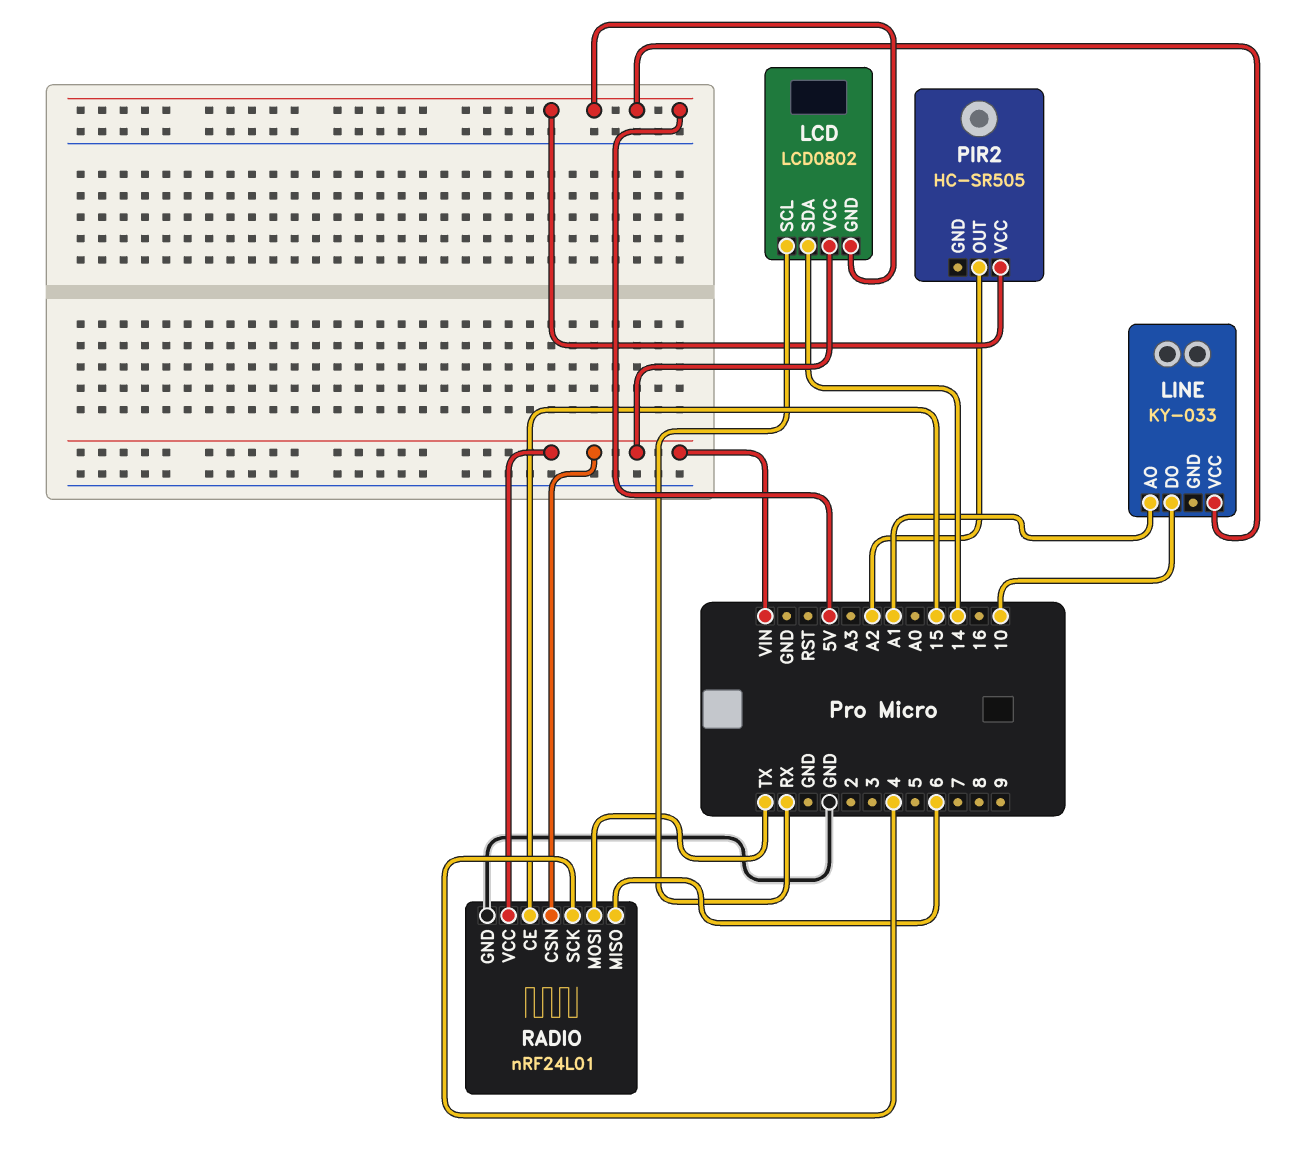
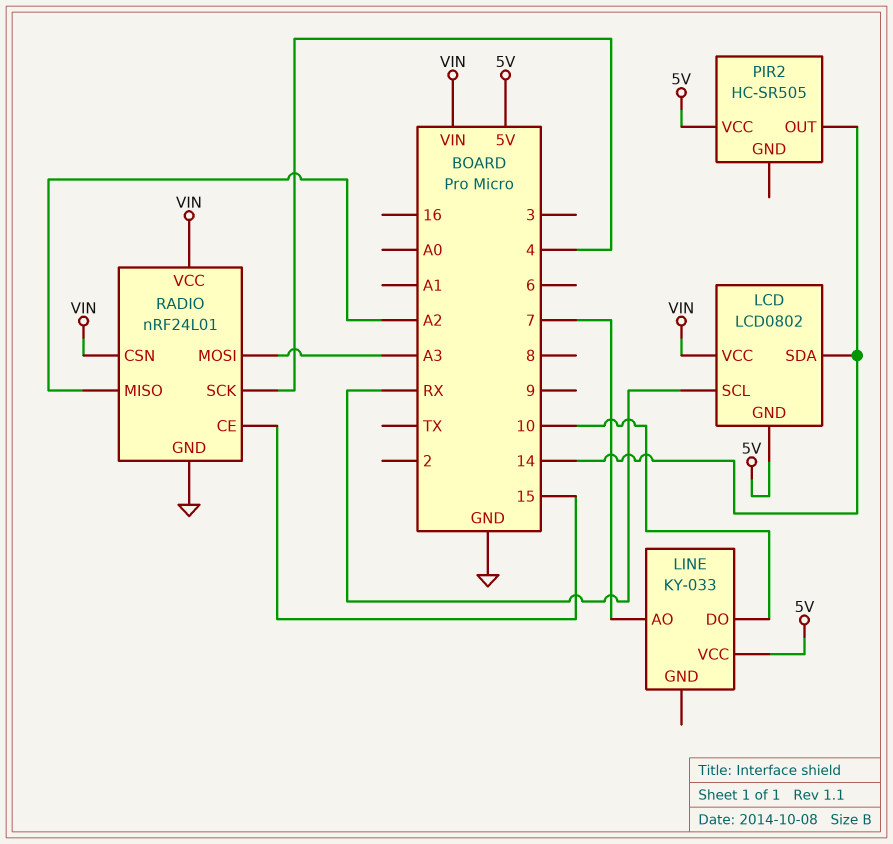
LINE pin AO: A1 -> 7
PIR2 pin OUT: A2 -> 14
RADIO pin MISO: 6 -> A2
RADIO pin MOSI: TX -> A3

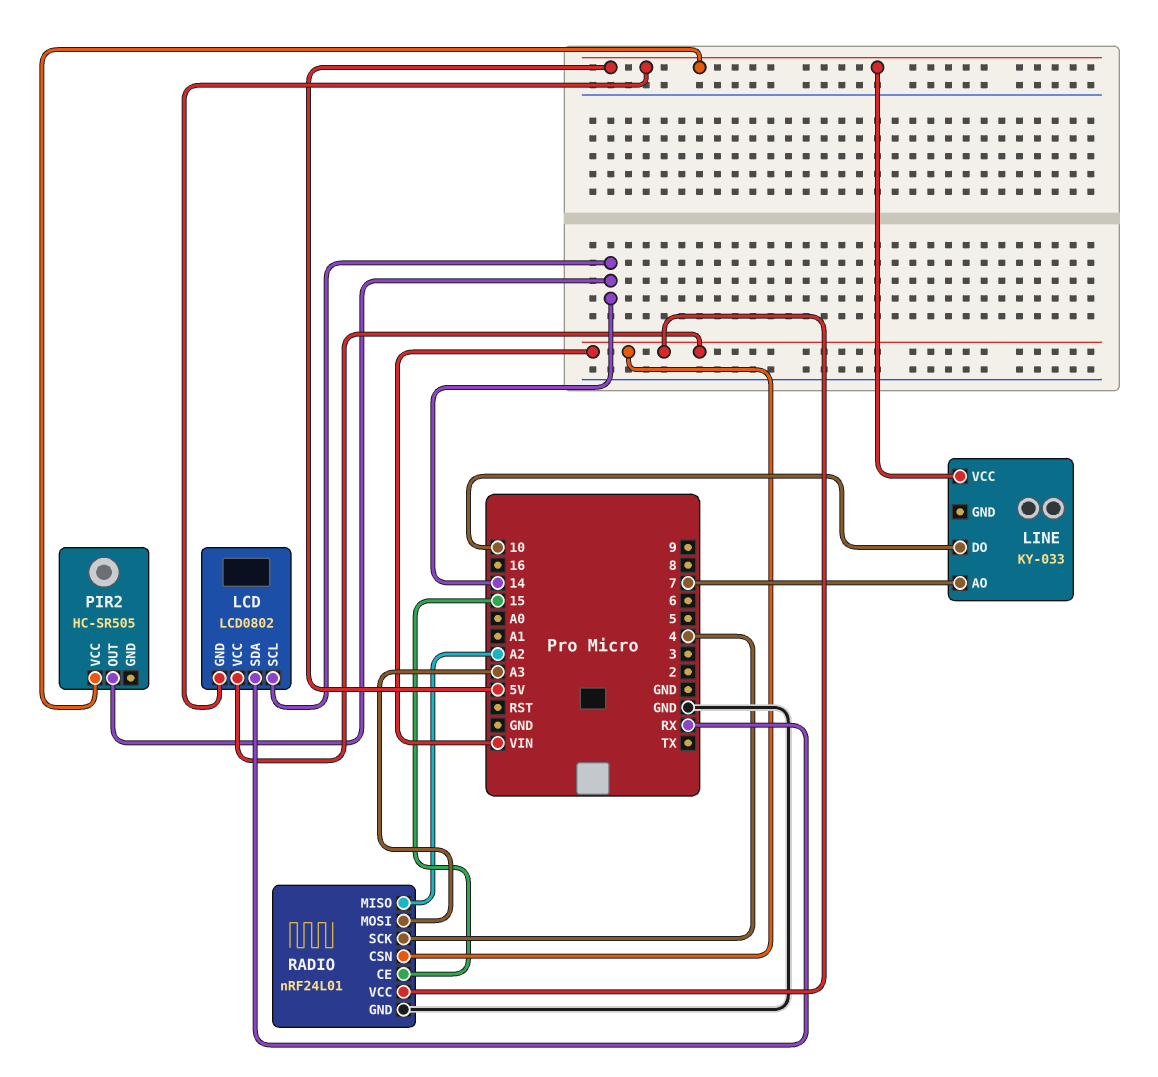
LCD pin SCL: RX -> 14
LCD pin SDA: 14 -> RX

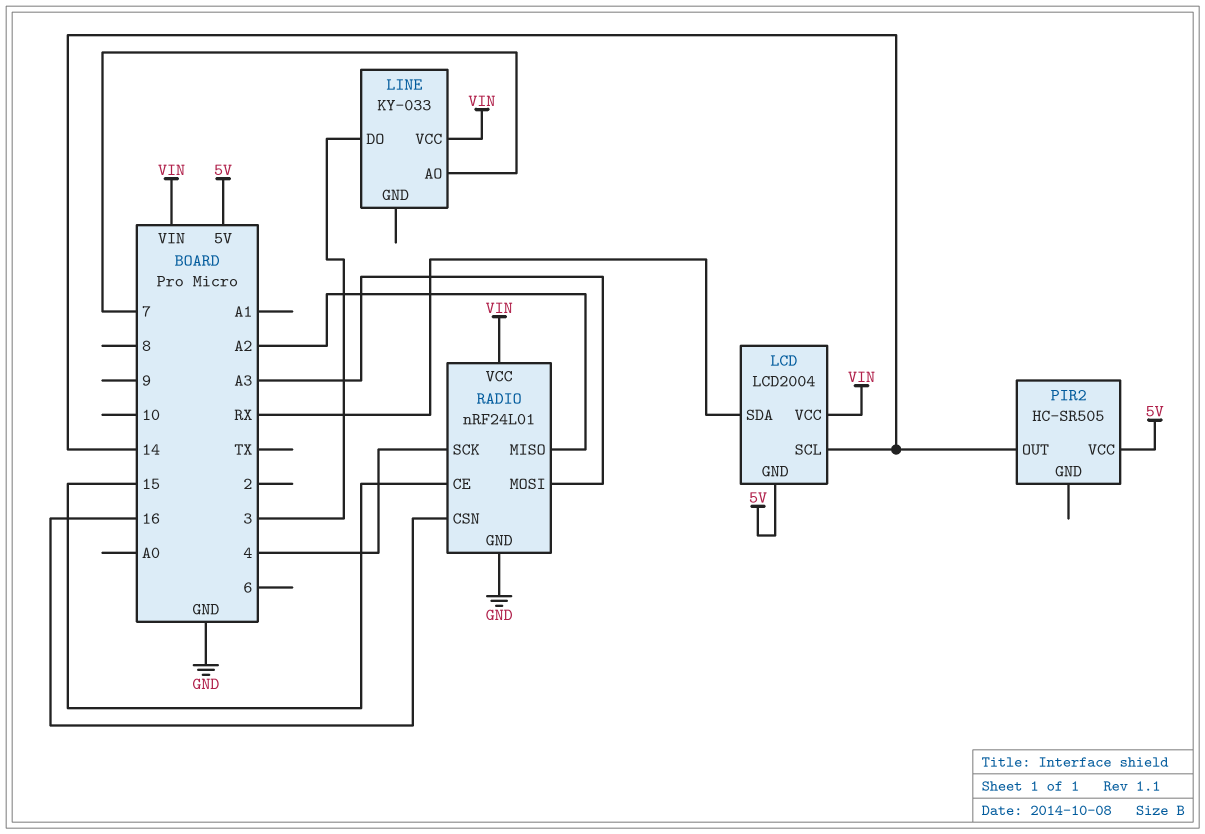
LCD: LCD0802 -> LCD2004
LINE pin DO: 10 -> 3
LINE pin VCC: 5V -> VIN
RADIO pin CSN: VIN -> 16

